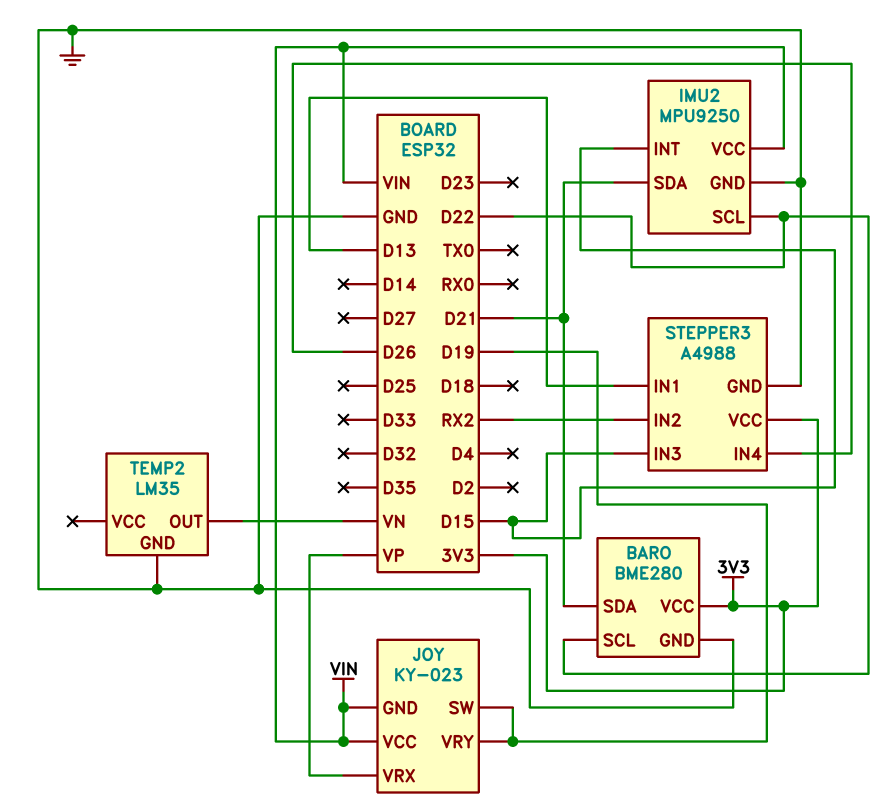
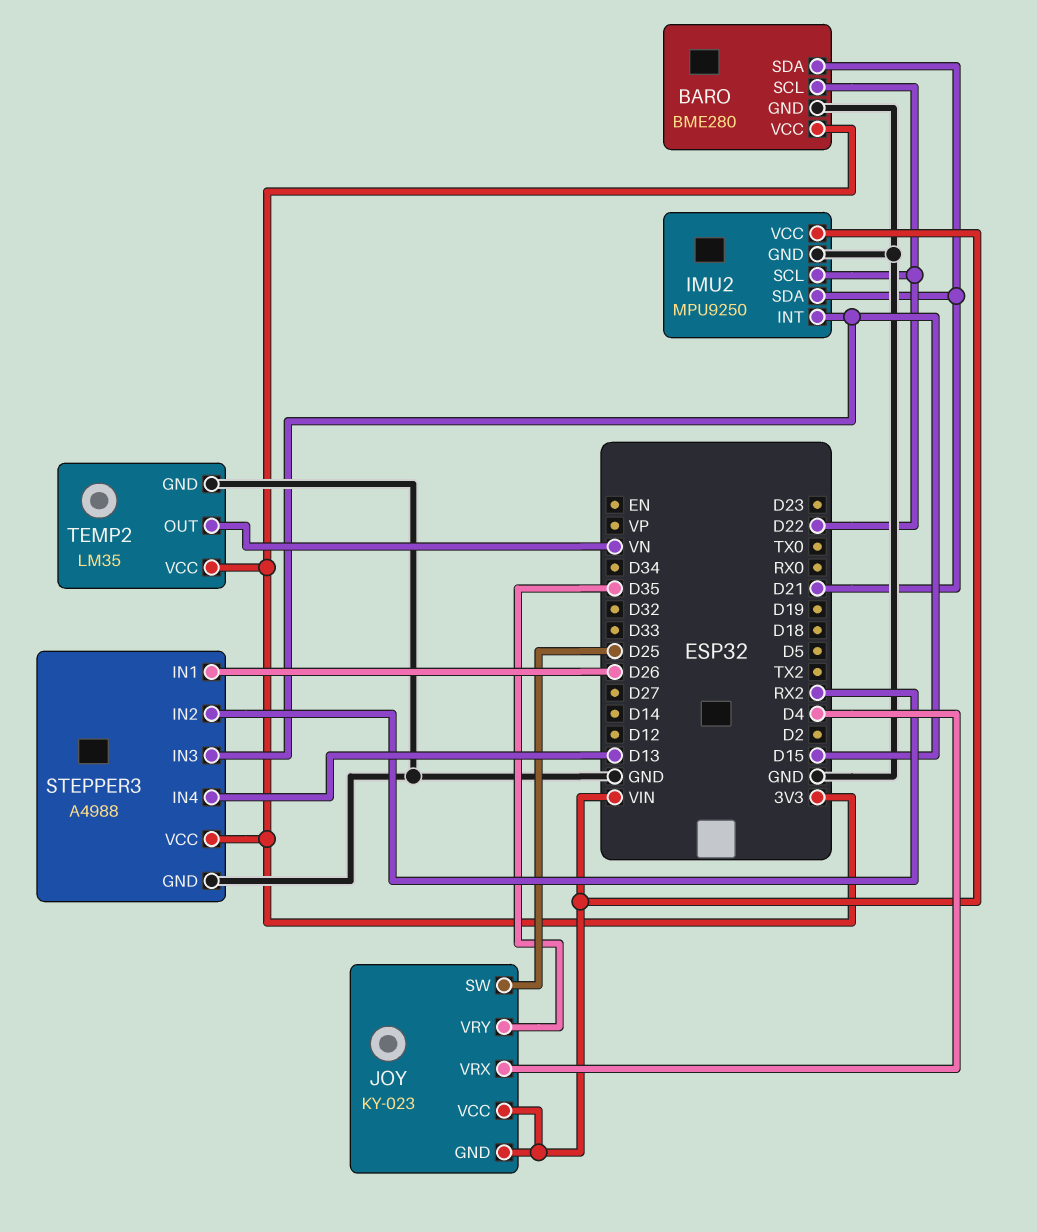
JOY pin SW: D19 -> D25
JOY pin VRX: VP -> D4
JOY pin VRY: D19 -> D35
STEPPER3 pin IN1: D13 -> D26
STEPPER3 pin IN4: D26 -> D13
TEMP2 pin VCC: none -> 3V3

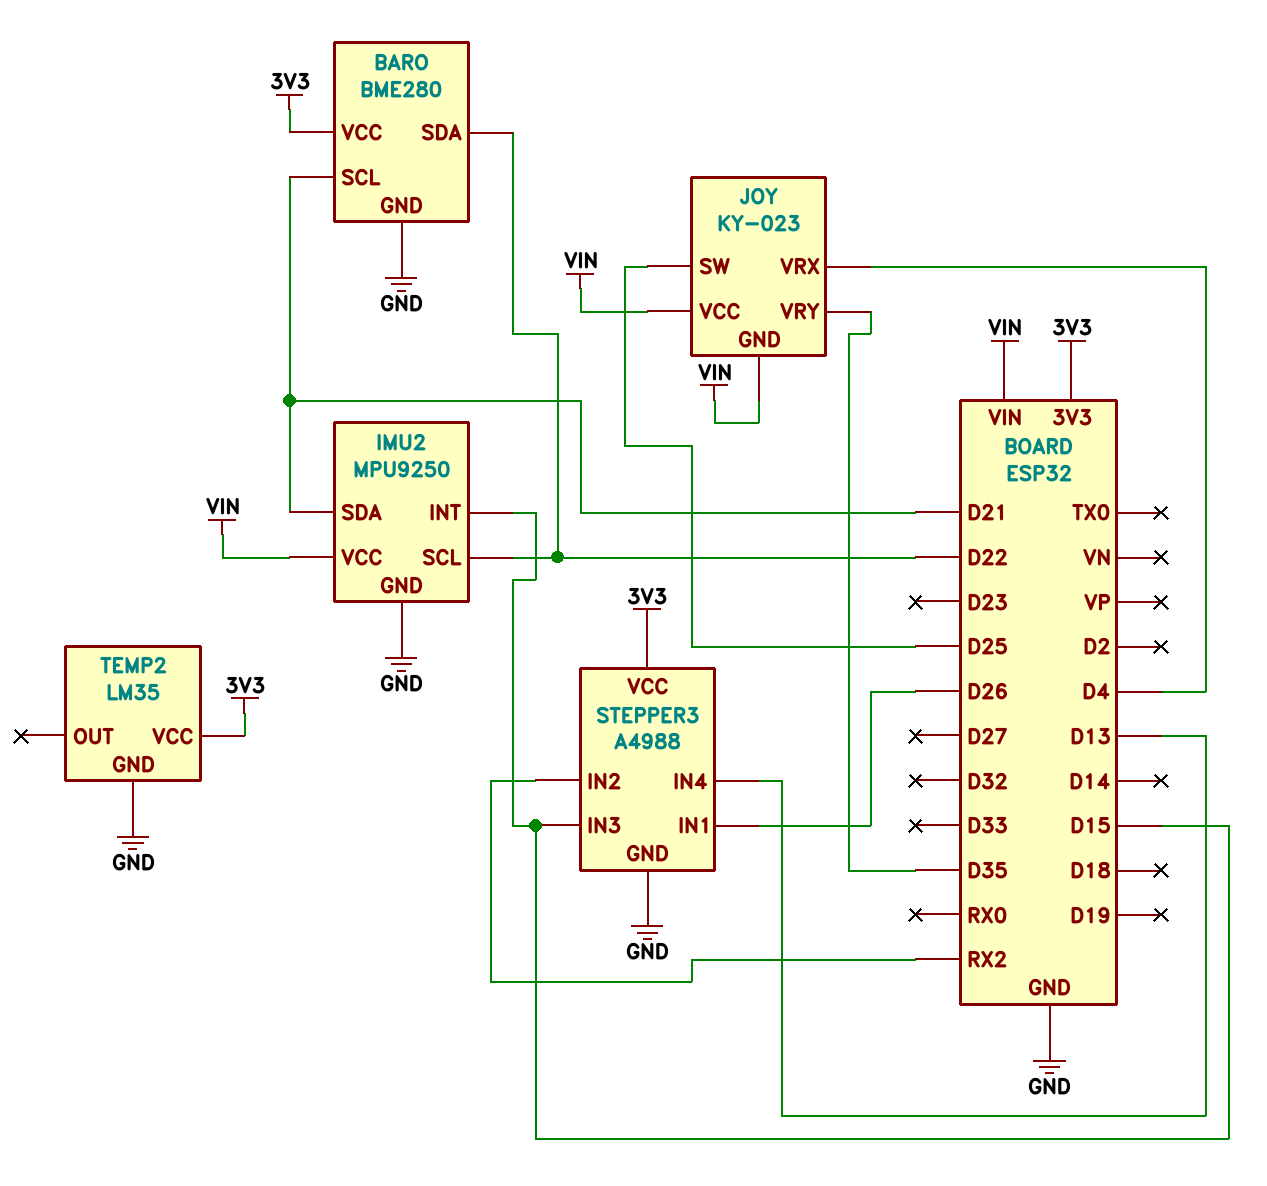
BARO pin SCL: D22 -> D21
BARO pin SDA: D21 -> D22
TEMP2 pin OUT: VN -> none

